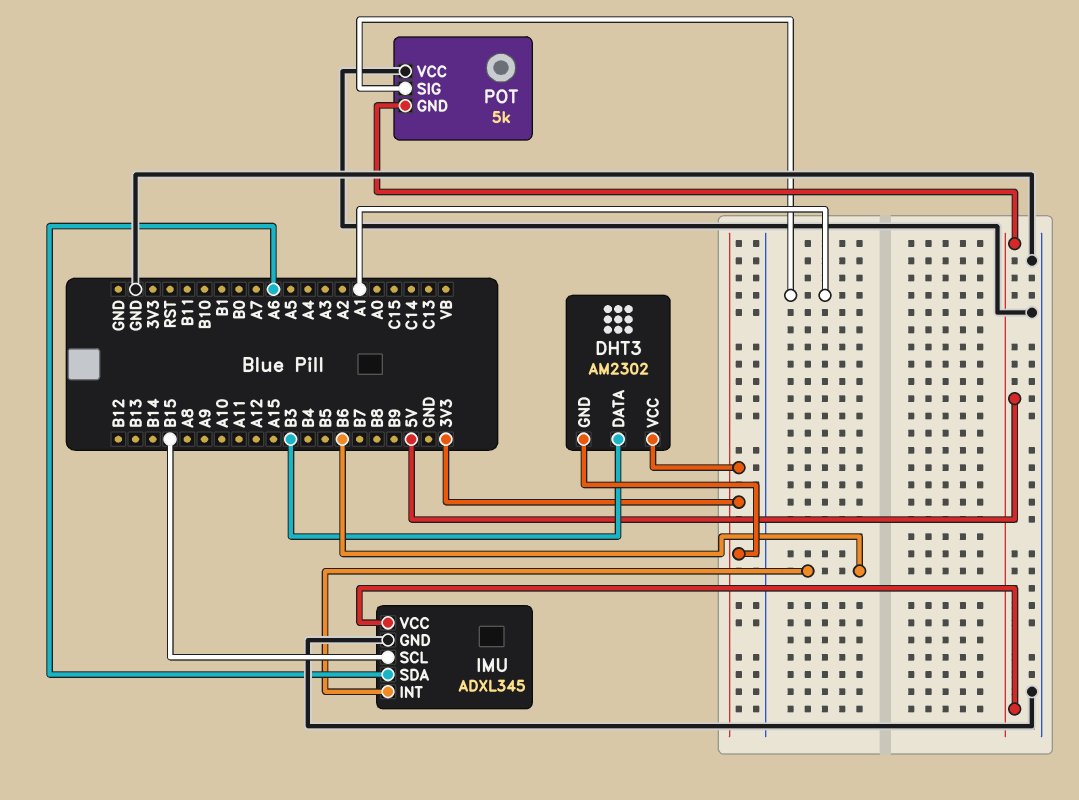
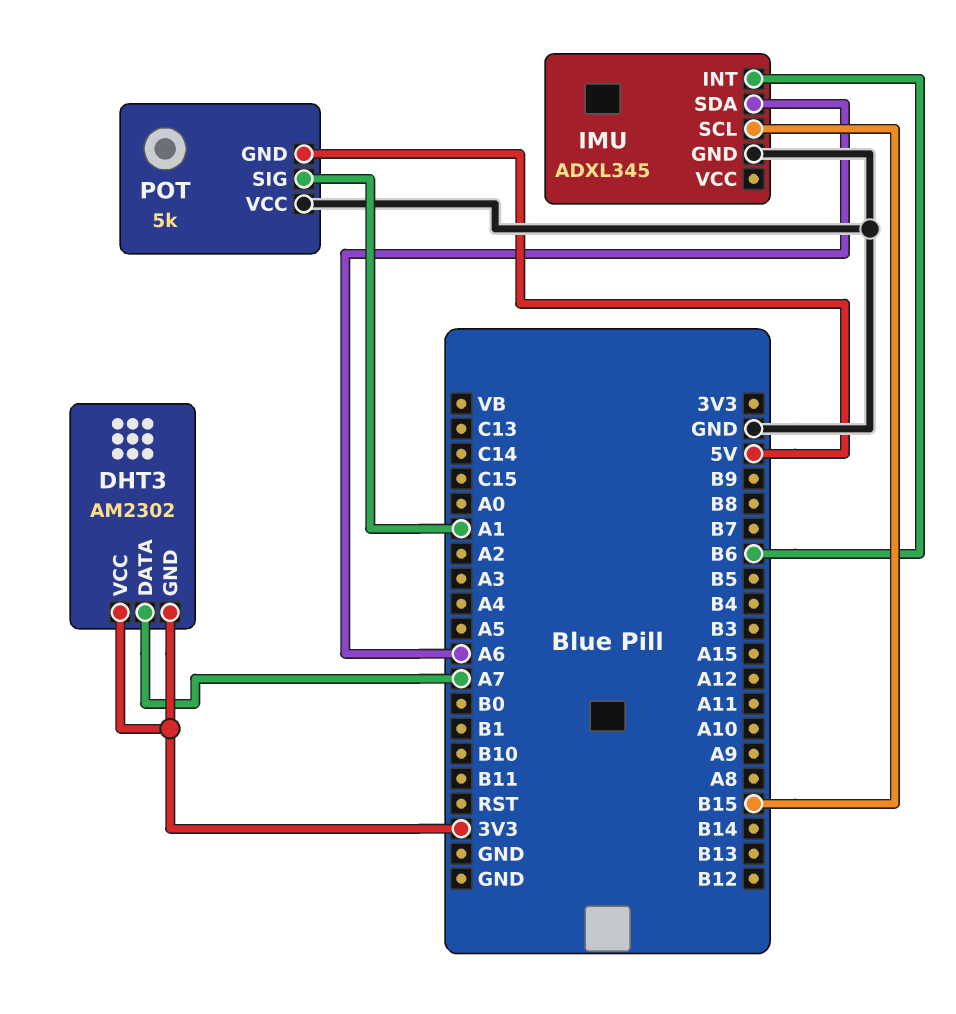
DHT3 pin DATA: B3 -> A7
IMU pin VCC: 5V -> none

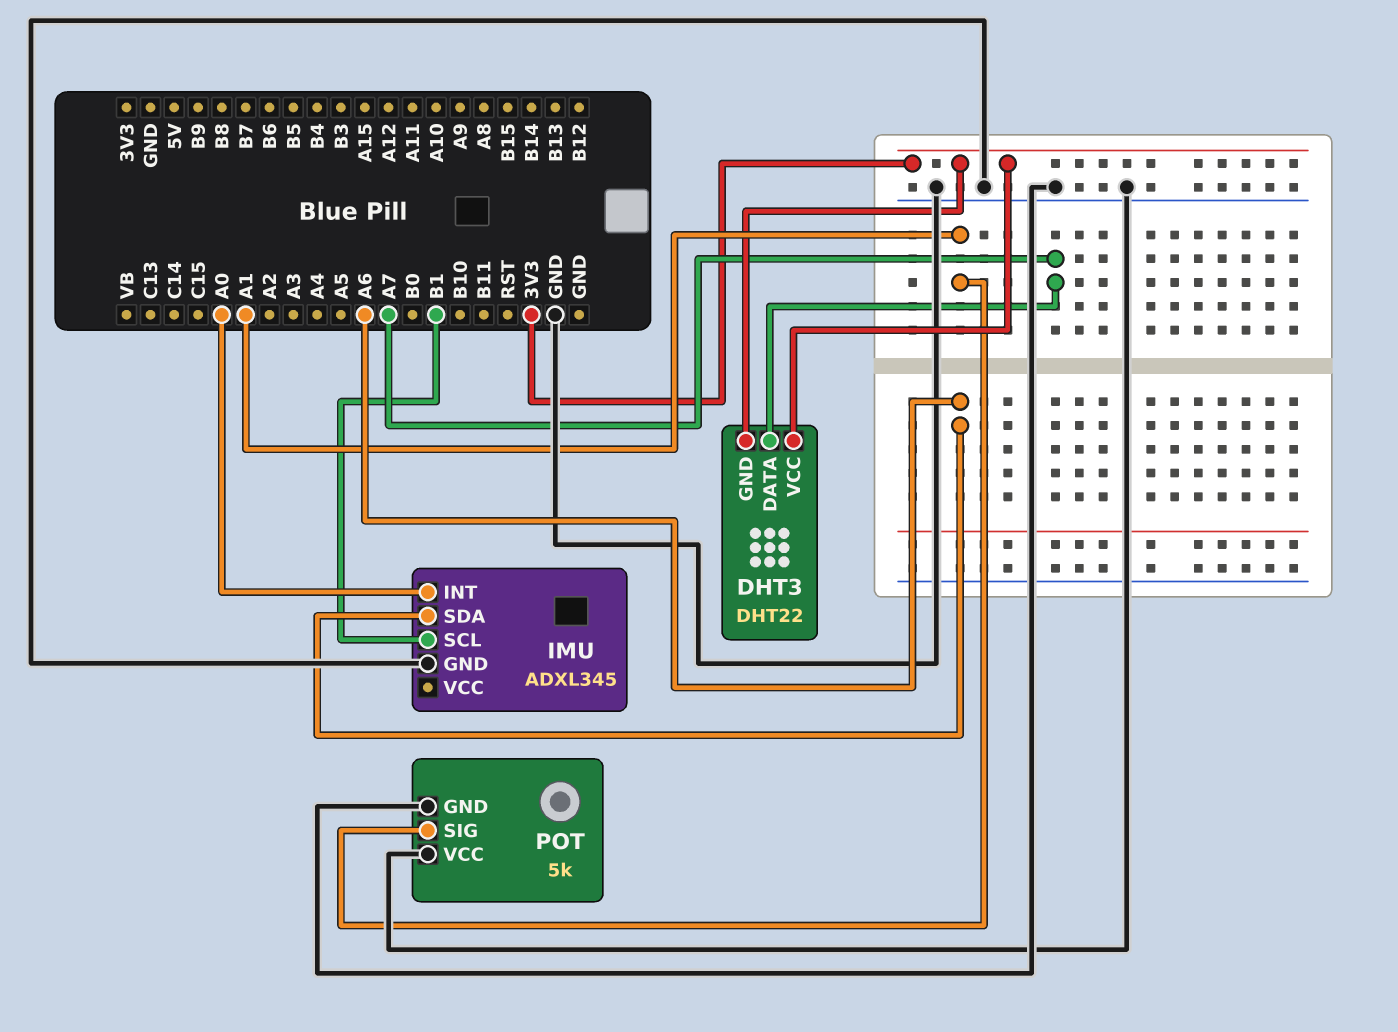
DHT3: AM2302 -> DHT22
IMU pin INT: B6 -> A0
IMU pin SCL: B15 -> B1
POT pin GND: 5V -> GND

